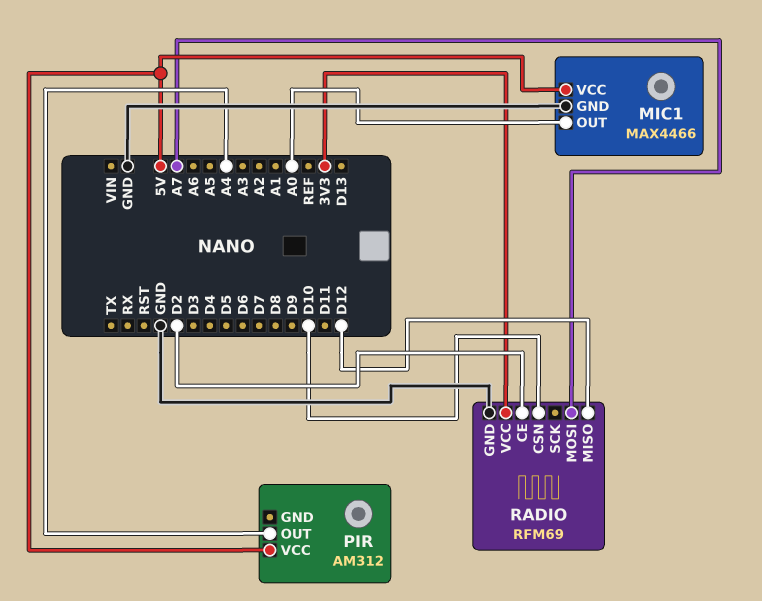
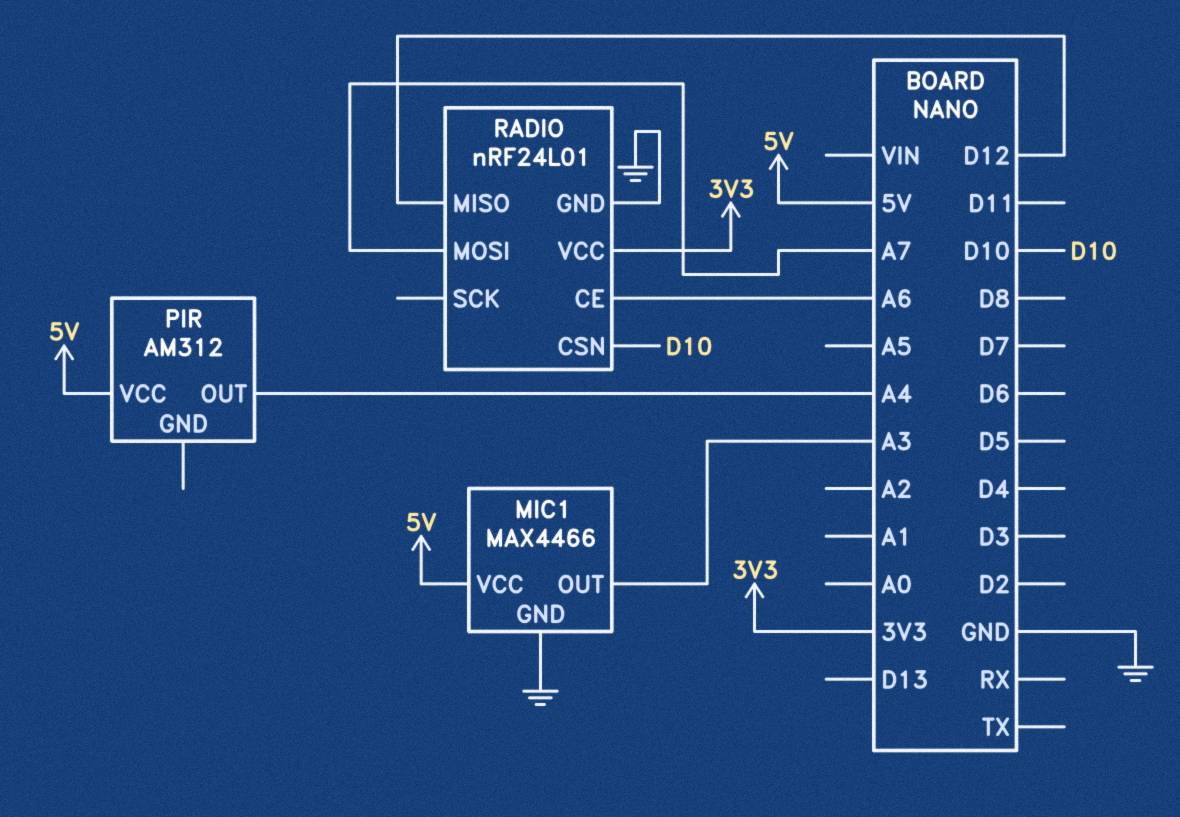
MIC1 pin OUT: A0 -> A3
RADIO: RFM69 -> nRF24L01
RADIO pin CE: D2 -> A6

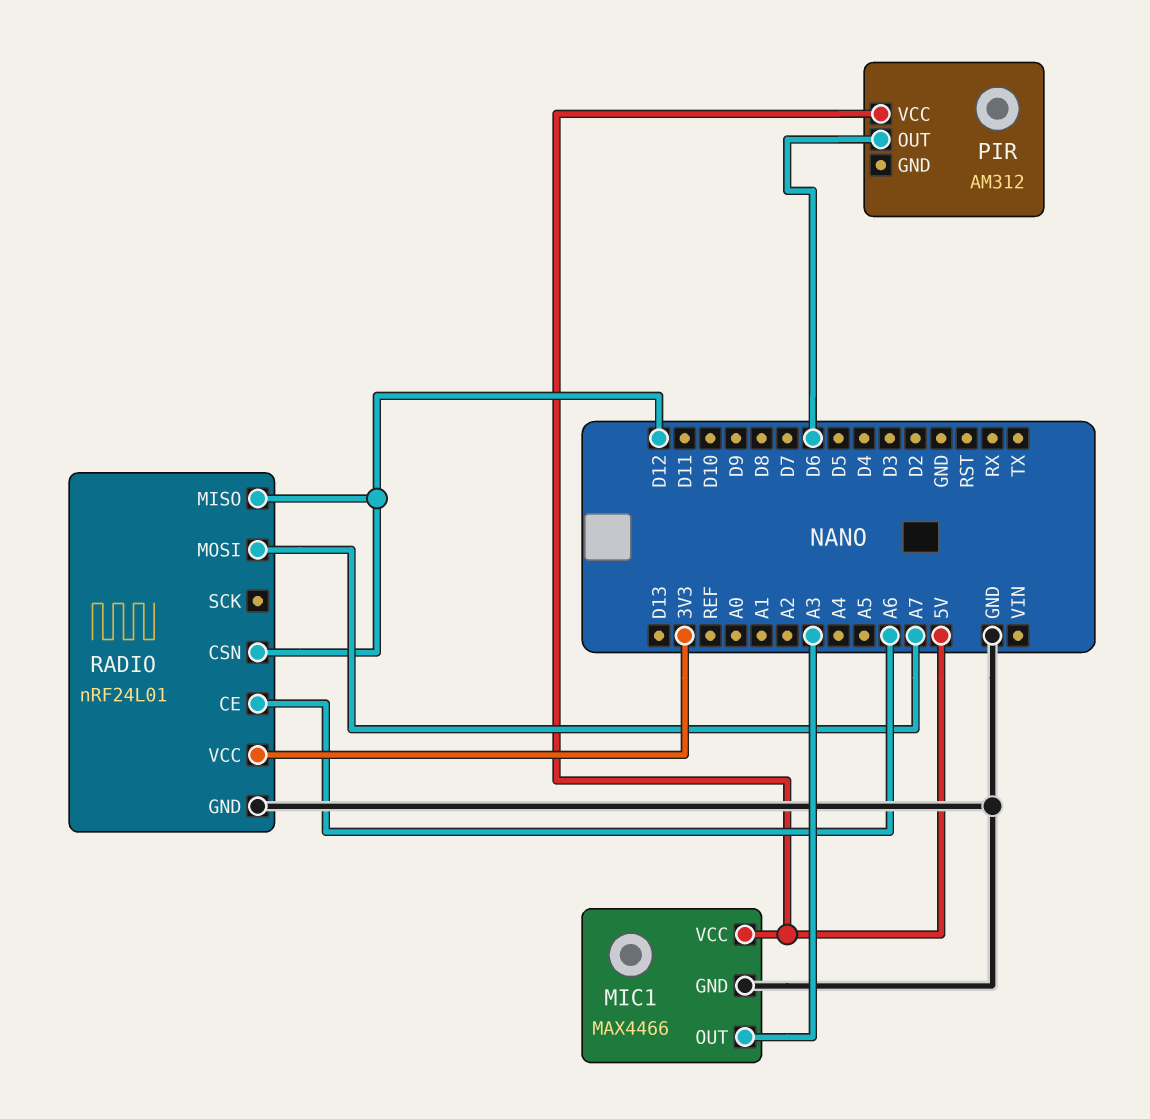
PIR pin OUT: A4 -> D6
RADIO pin CSN: D10 -> D12

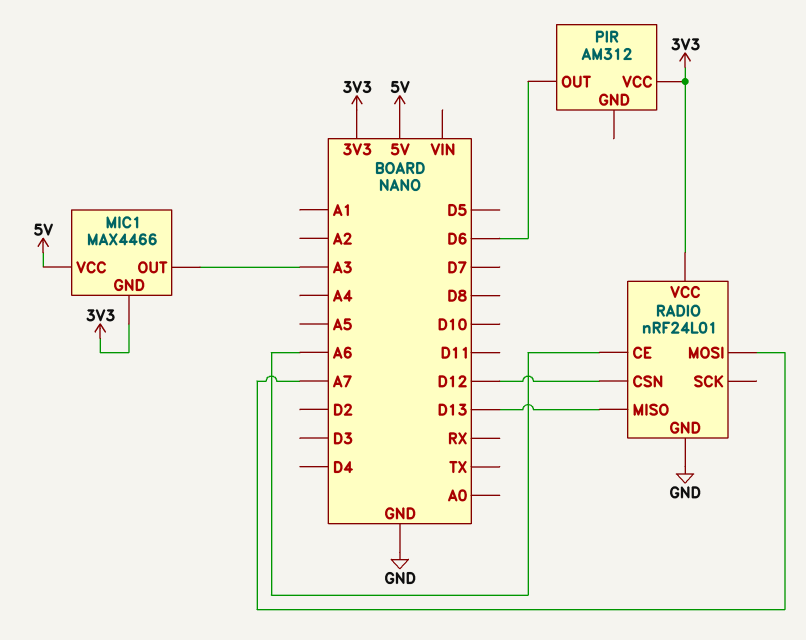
MIC1 pin GND: GND -> 3V3
PIR pin VCC: 5V -> 3V3
RADIO pin MISO: D12 -> D13

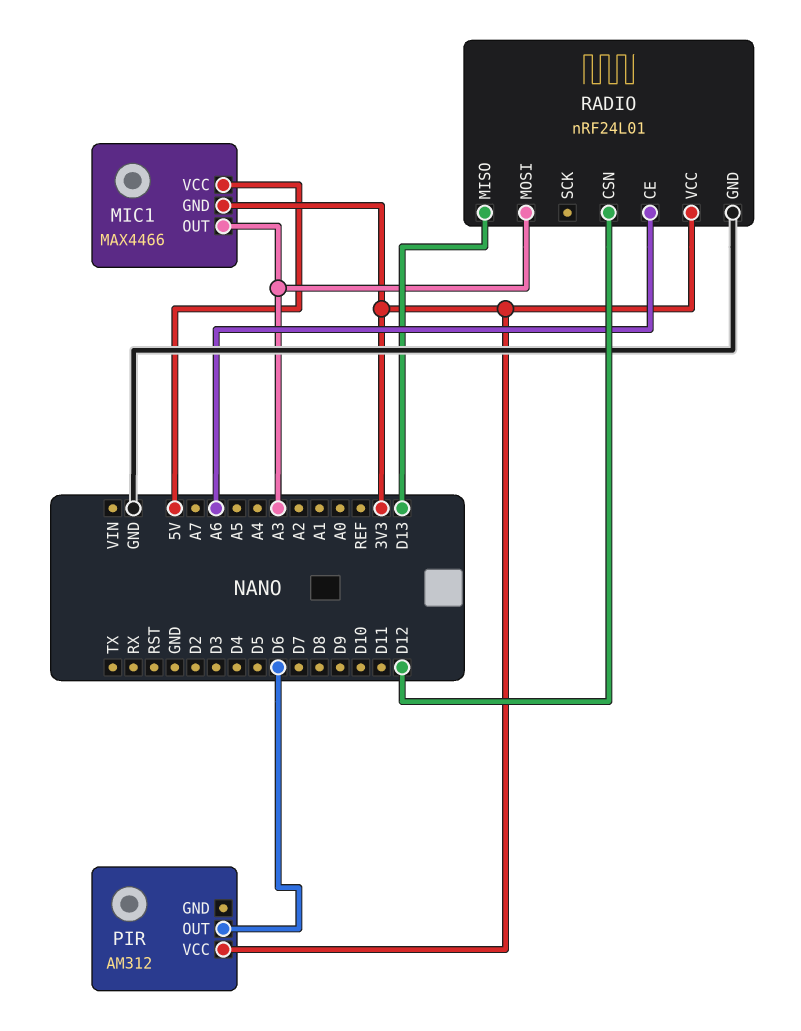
RADIO pin MOSI: A7 -> A3

